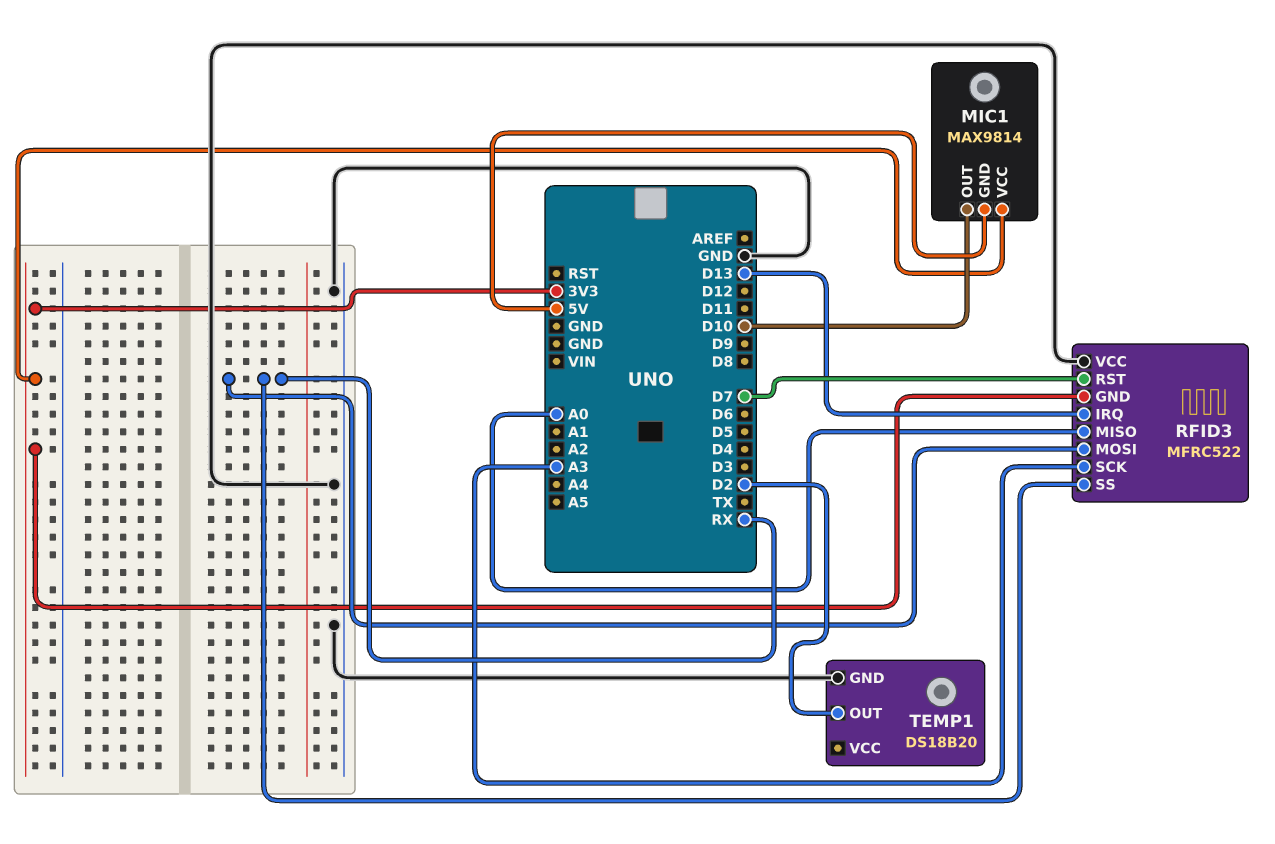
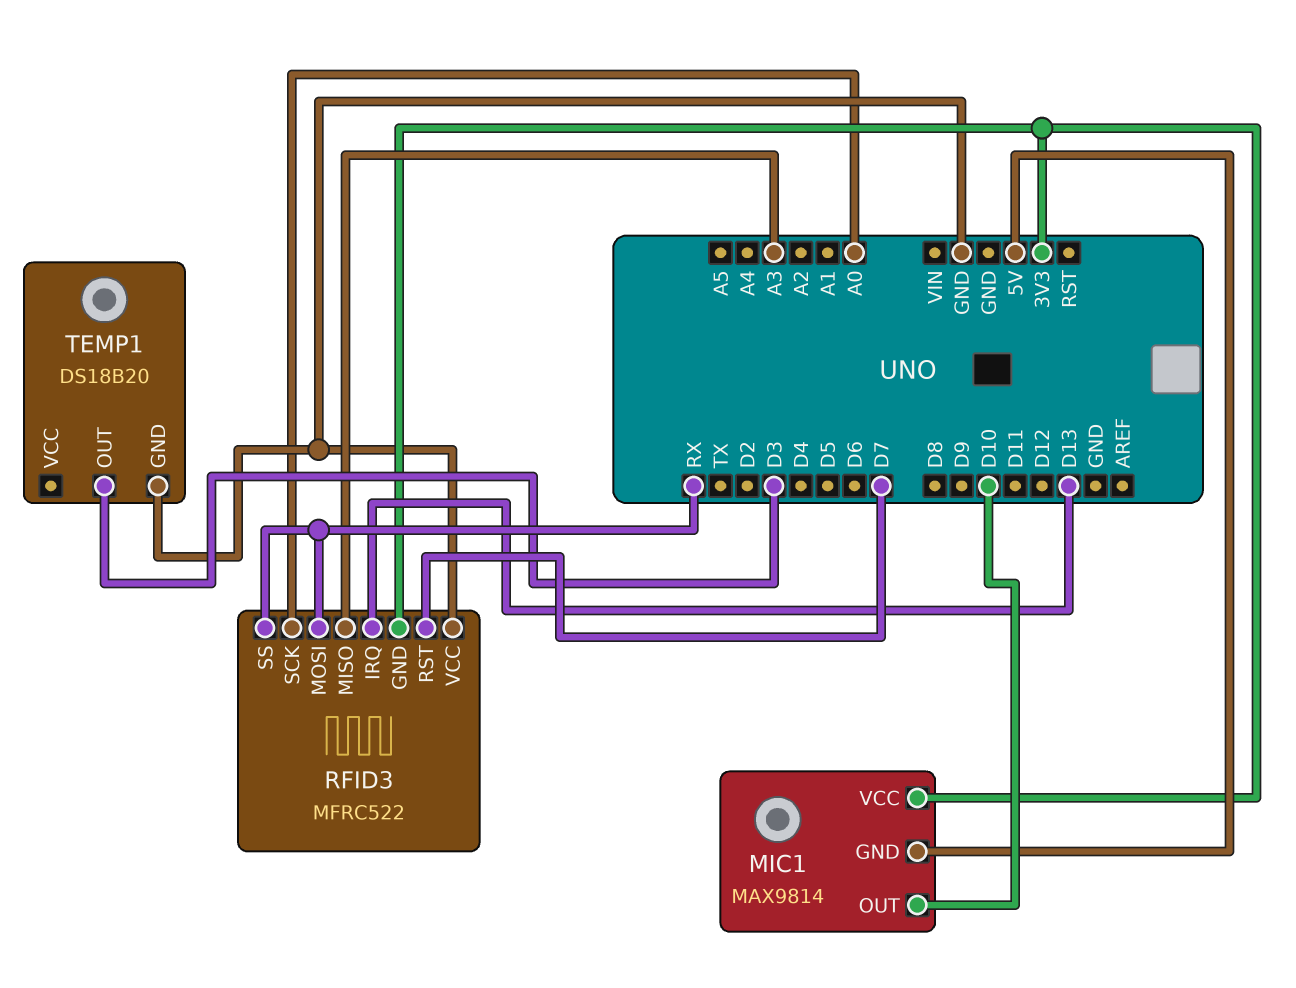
RFID3 pin MISO: A0 -> A3
RFID3 pin SCK: A3 -> A0
TEMP1 pin OUT: D2 -> D3

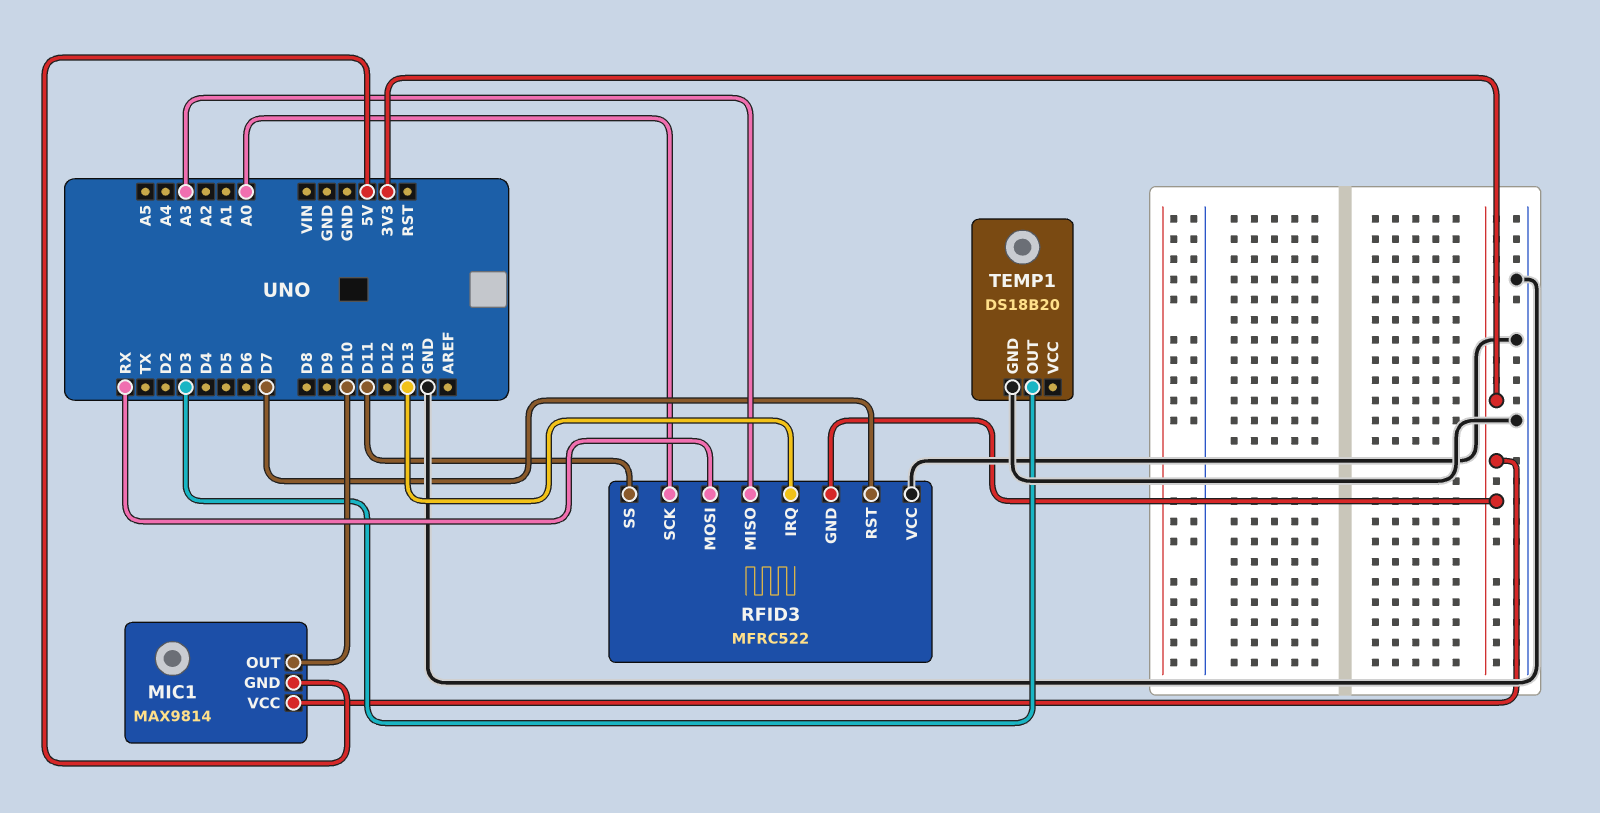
RFID3 pin SS: RX -> D11

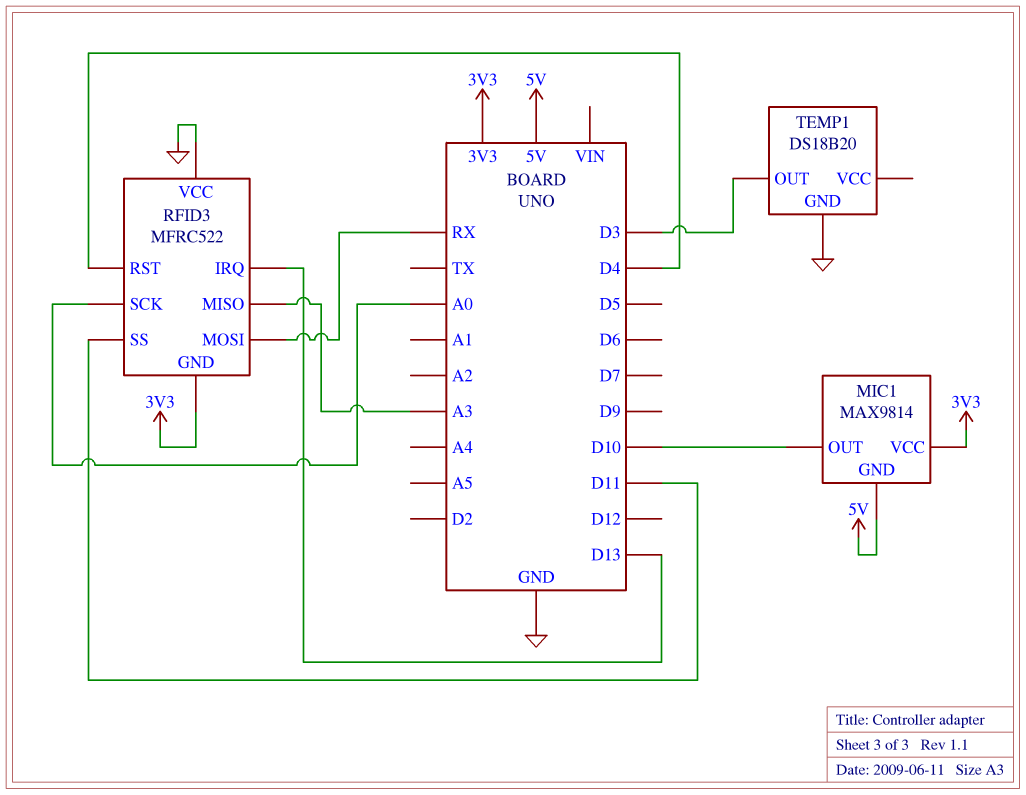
RFID3 pin RST: D7 -> D4

